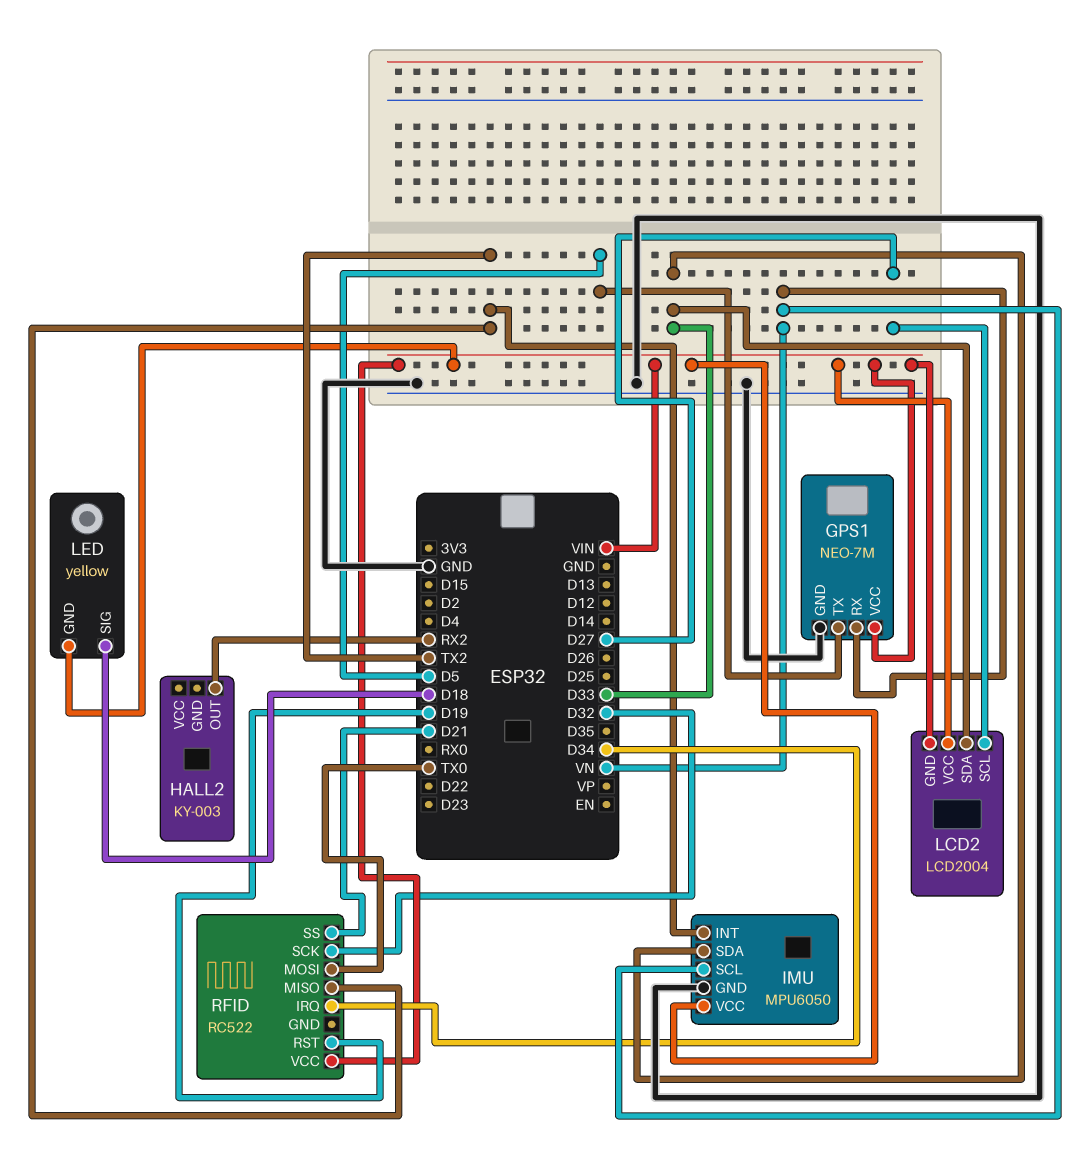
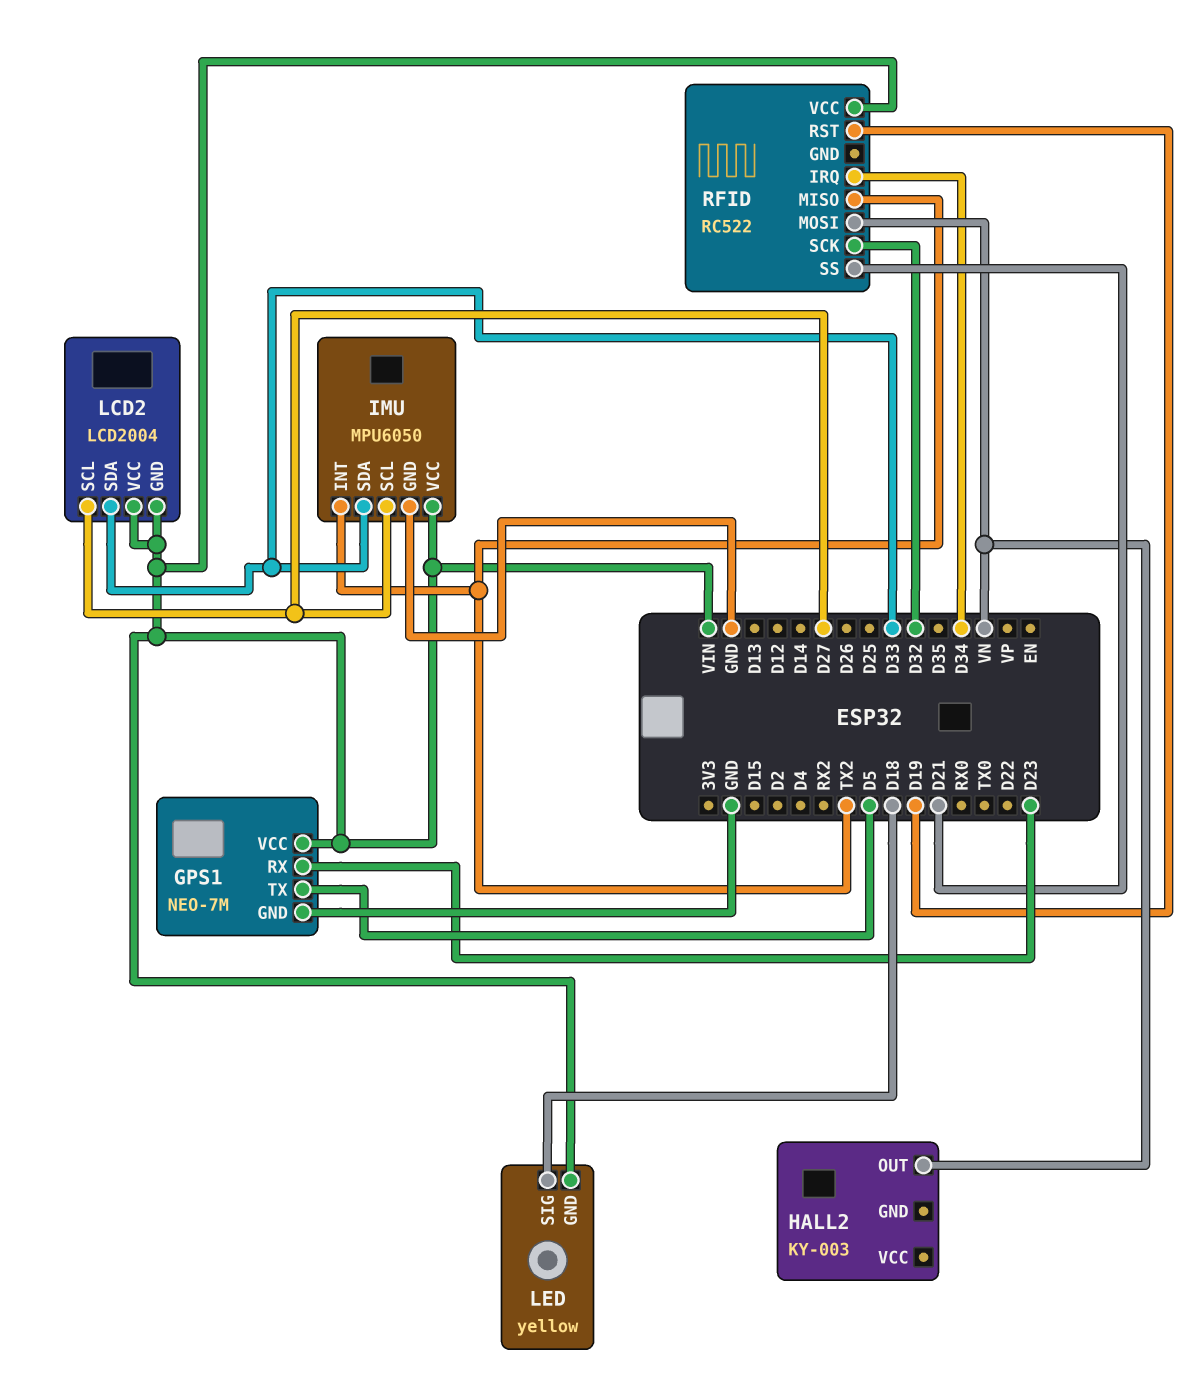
GPS1 pin RX: VN -> D23
HALL2 pin OUT: RX2 -> VN
IMU pin SCL: VN -> D27
RFID pin MOSI: TX0 -> VN

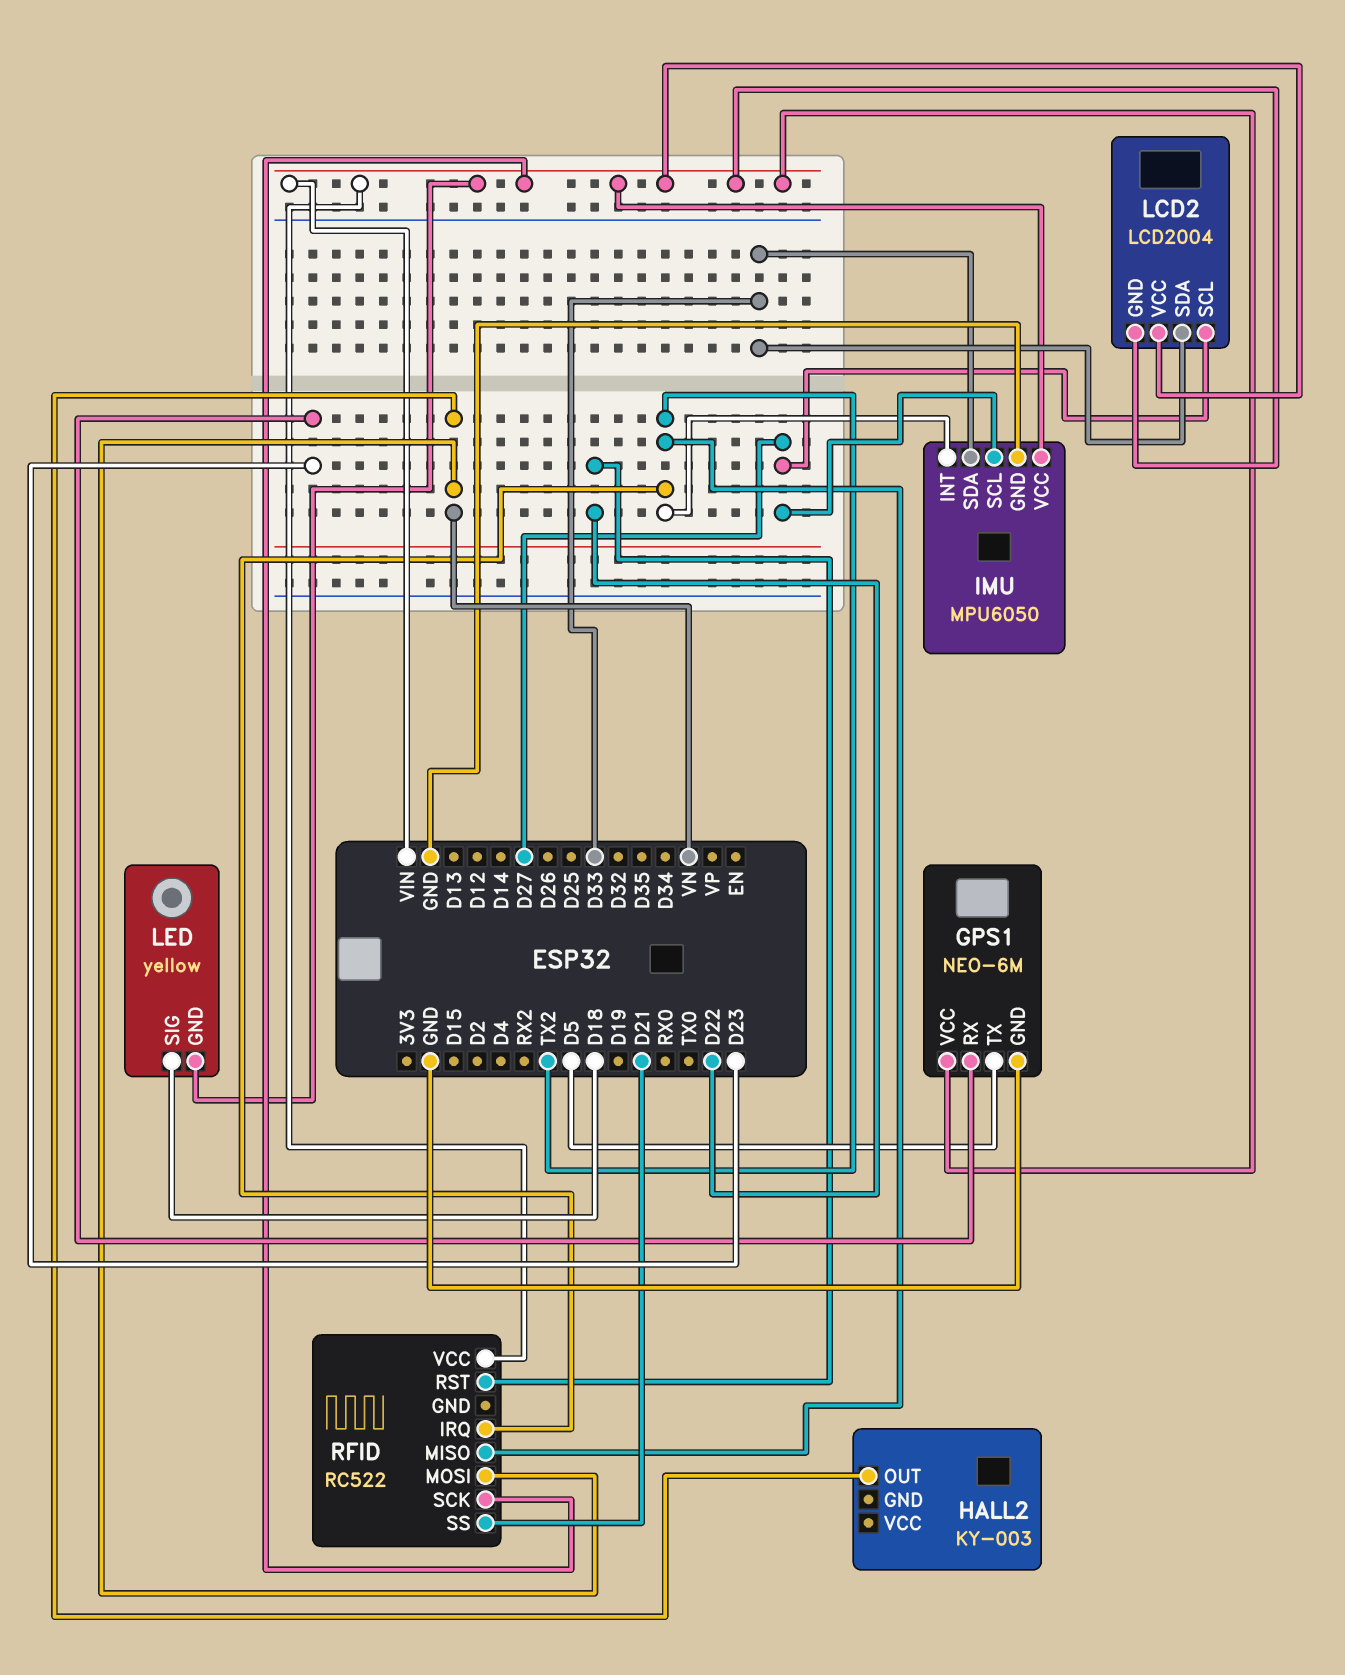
GPS1: NEO-7M -> NEO-6M
RFID pin IRQ: D34 -> TX2
RFID pin RST: D19 -> D22
RFID pin SCK: D32 -> VIN

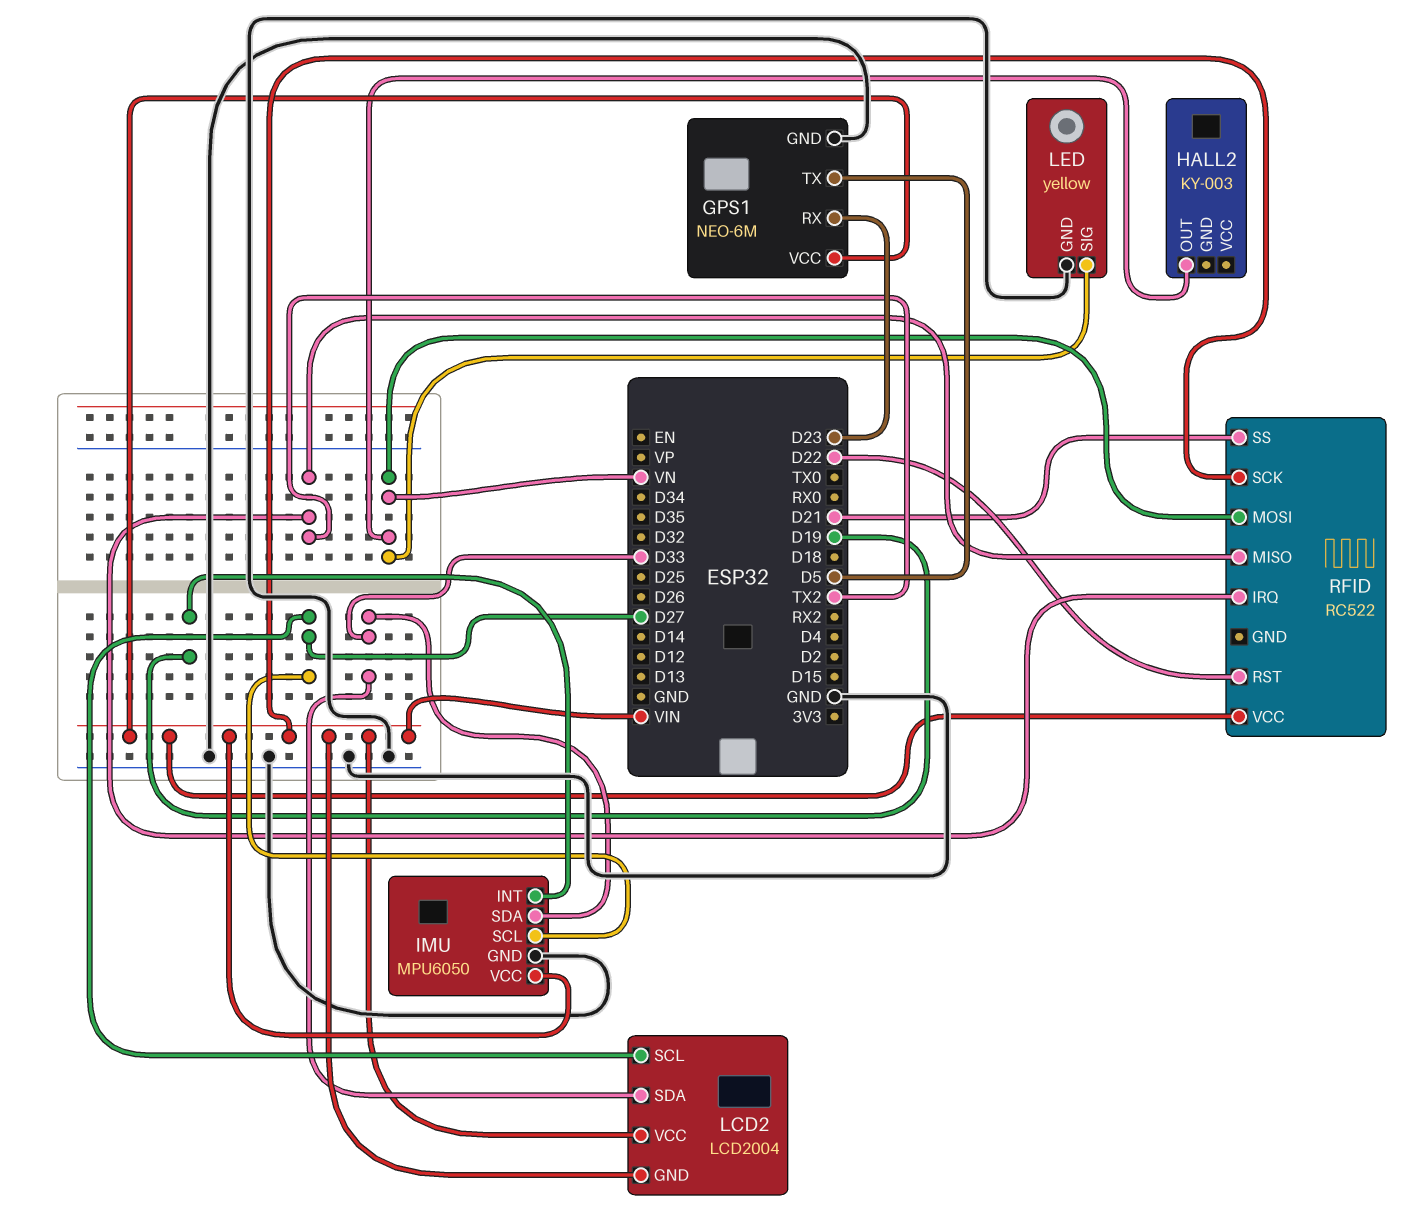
IMU pin INT: TX2 -> D19
LED pin GND: VIN -> GND
LED pin SIG: D18 -> VN

